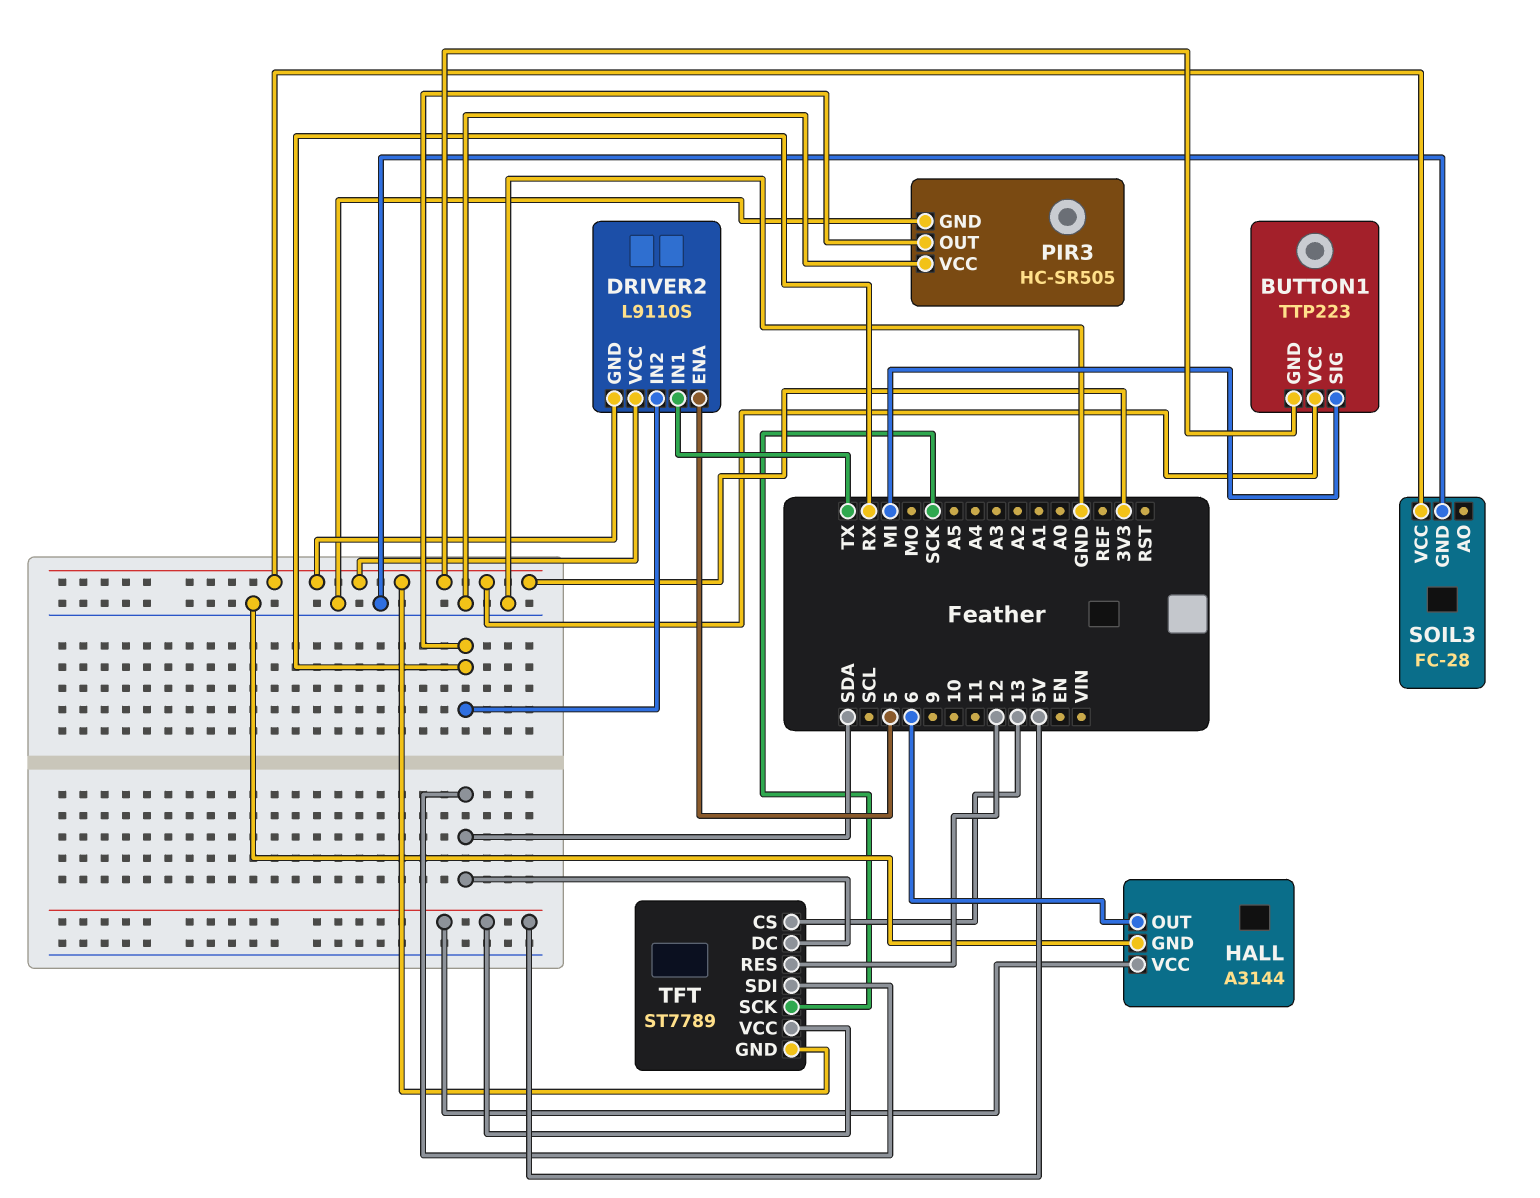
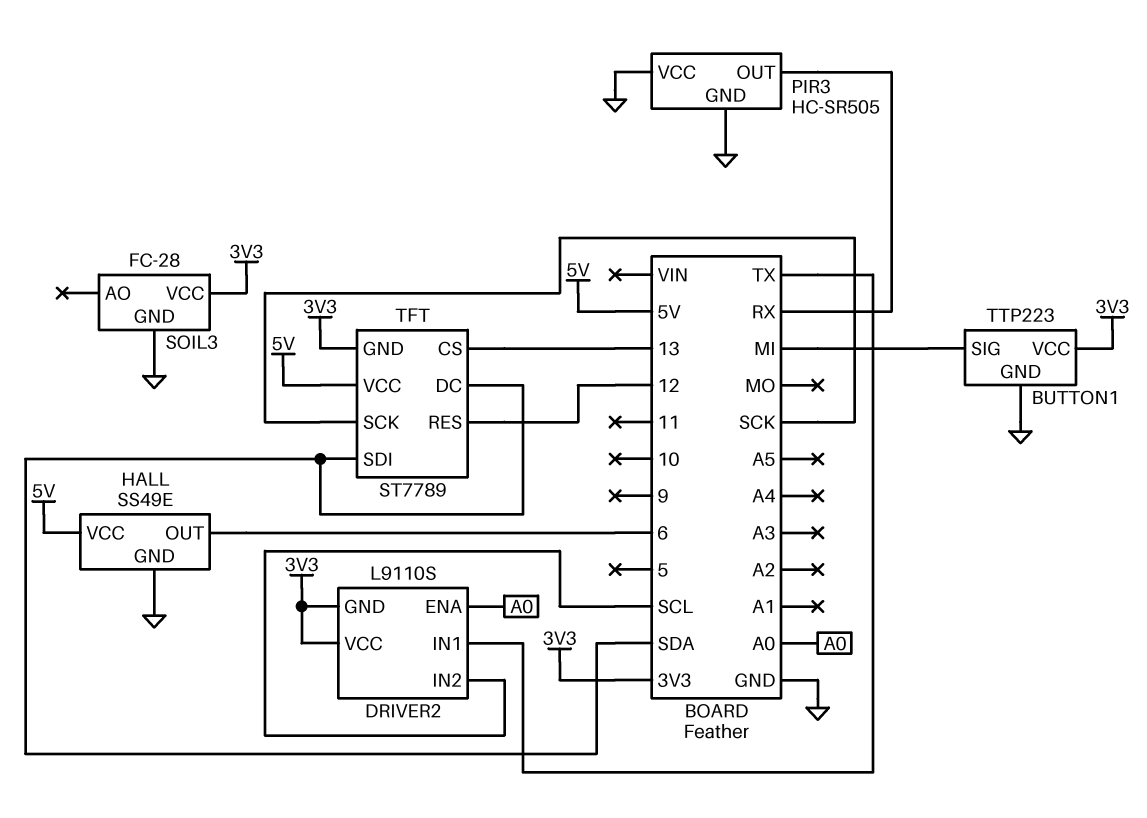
BUTTON1 pin GND: 3V3 -> GND
DRIVER2 pin ENA: 5 -> A0
DRIVER2 pin IN2: RX -> SCL
HALL: A3144 -> SS49E

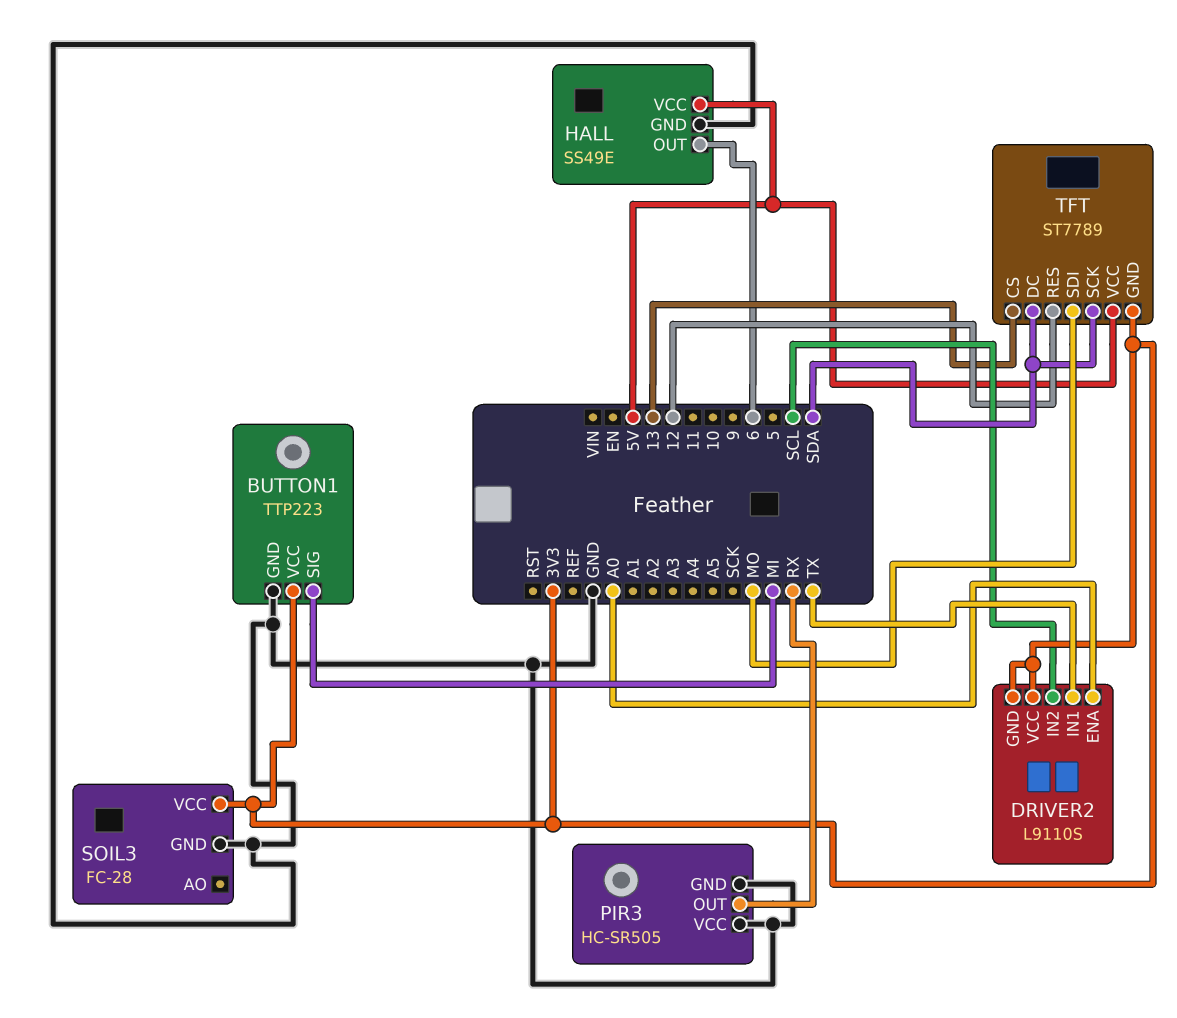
TFT pin SCK: SCK -> SDA
TFT pin SDI: SDA -> MO

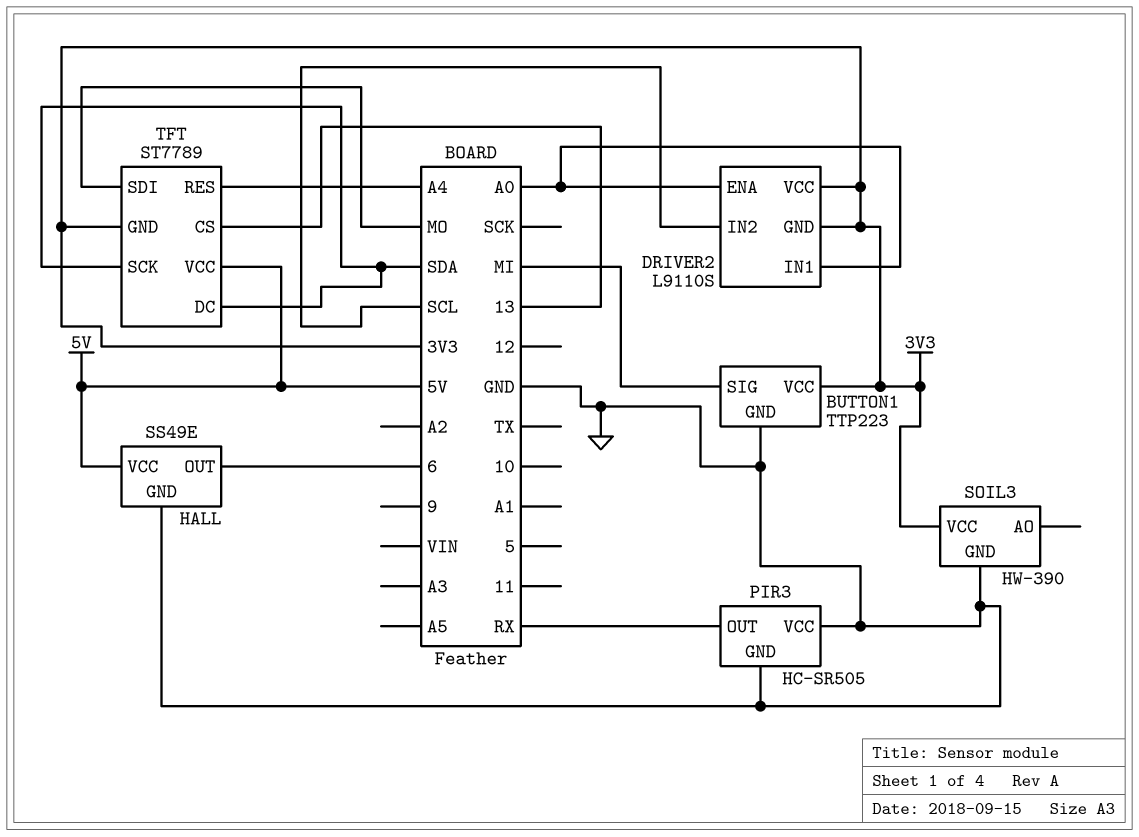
DRIVER2 pin IN1: TX -> A0
SOIL3: FC-28 -> HW-390
TFT pin RES: 12 -> A4

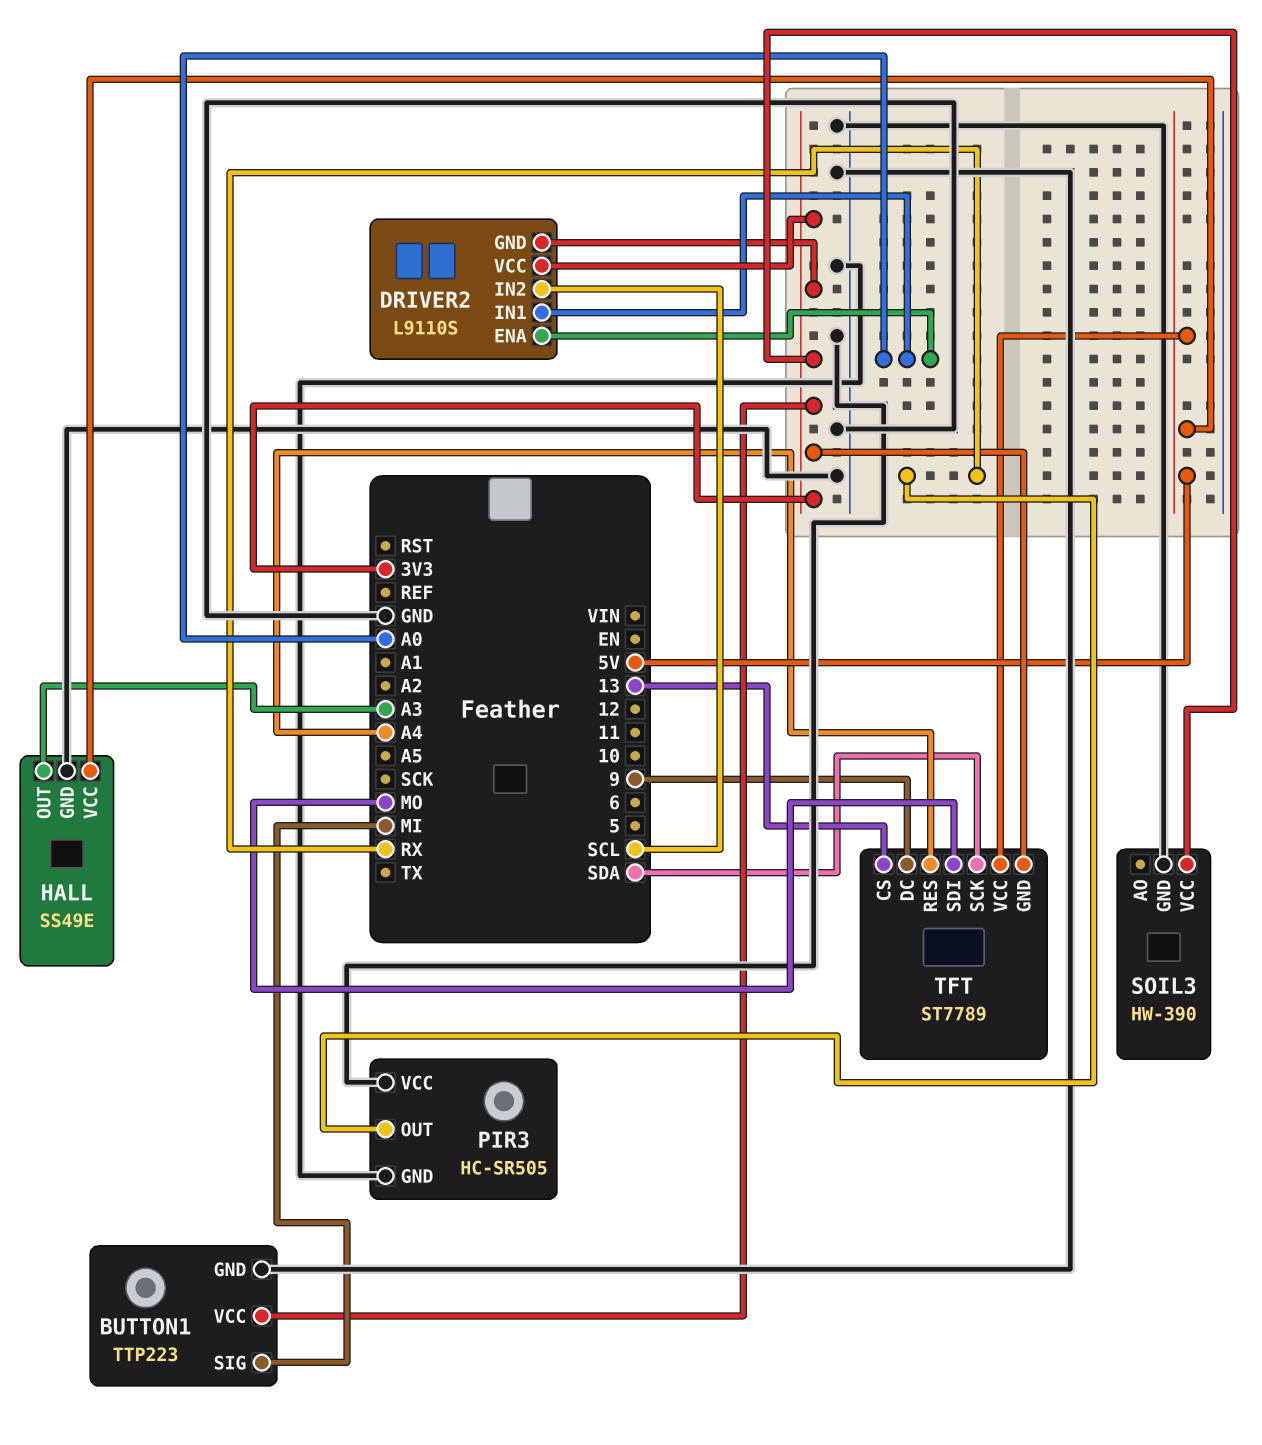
HALL pin OUT: 6 -> A3
TFT pin DC: SDA -> 9

